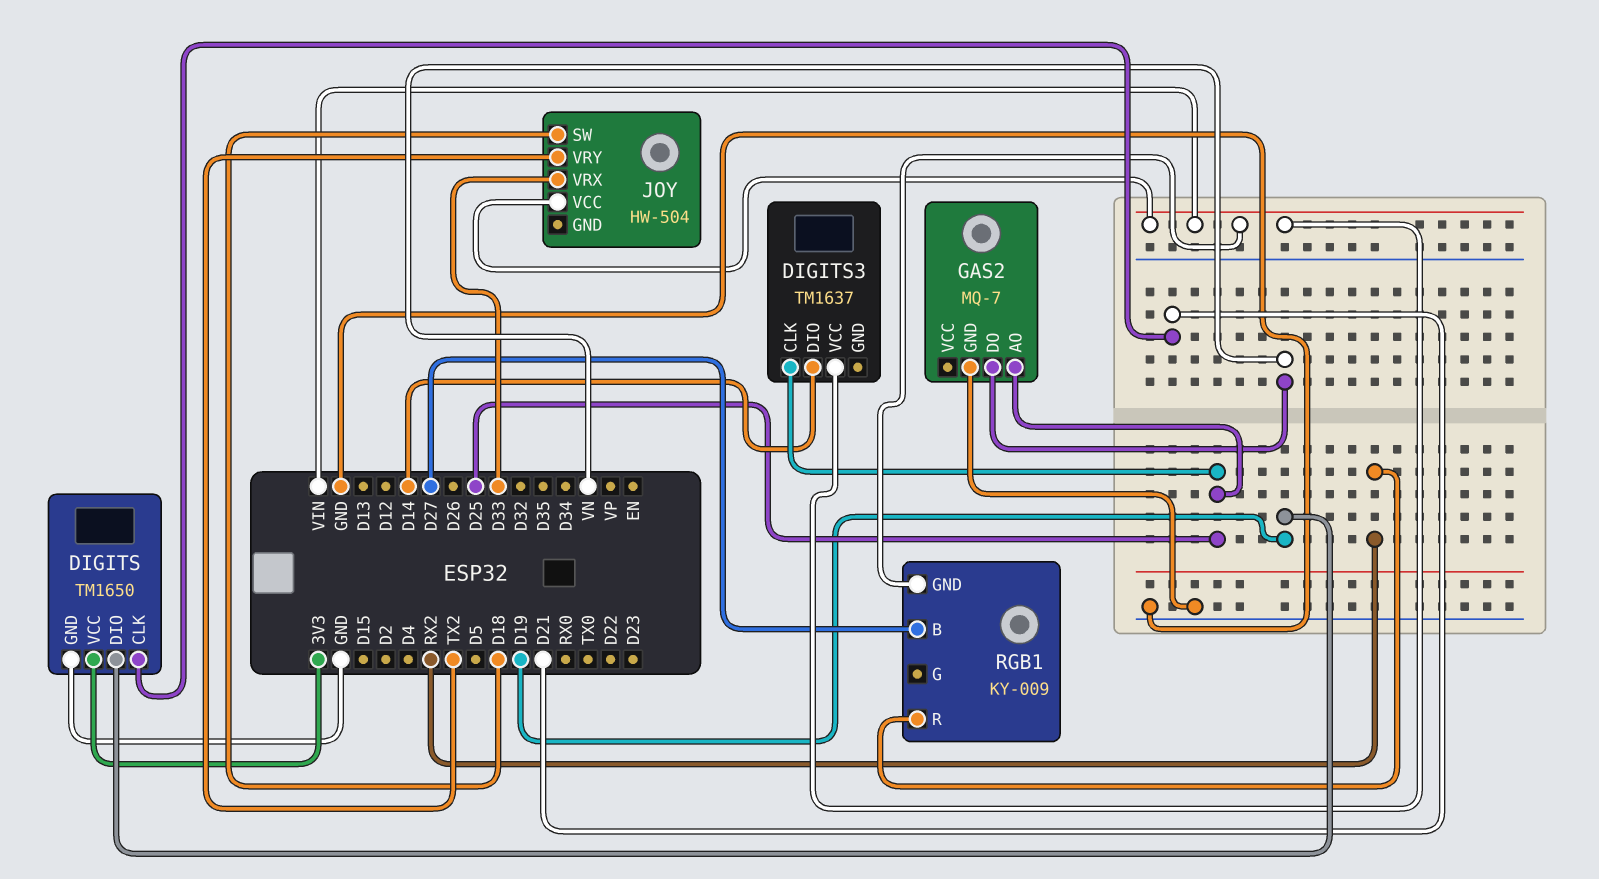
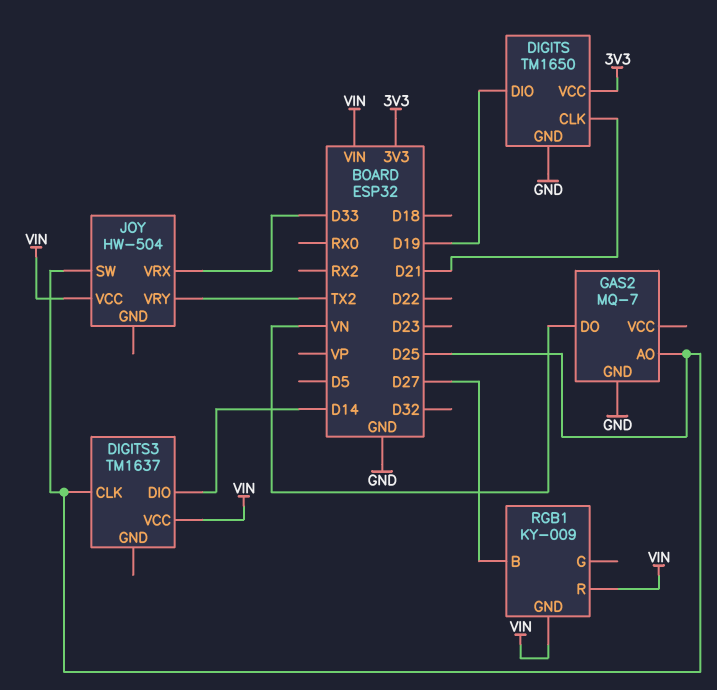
JOY pin SW: D18 -> D25
RGB1 pin R: RX2 -> VIN

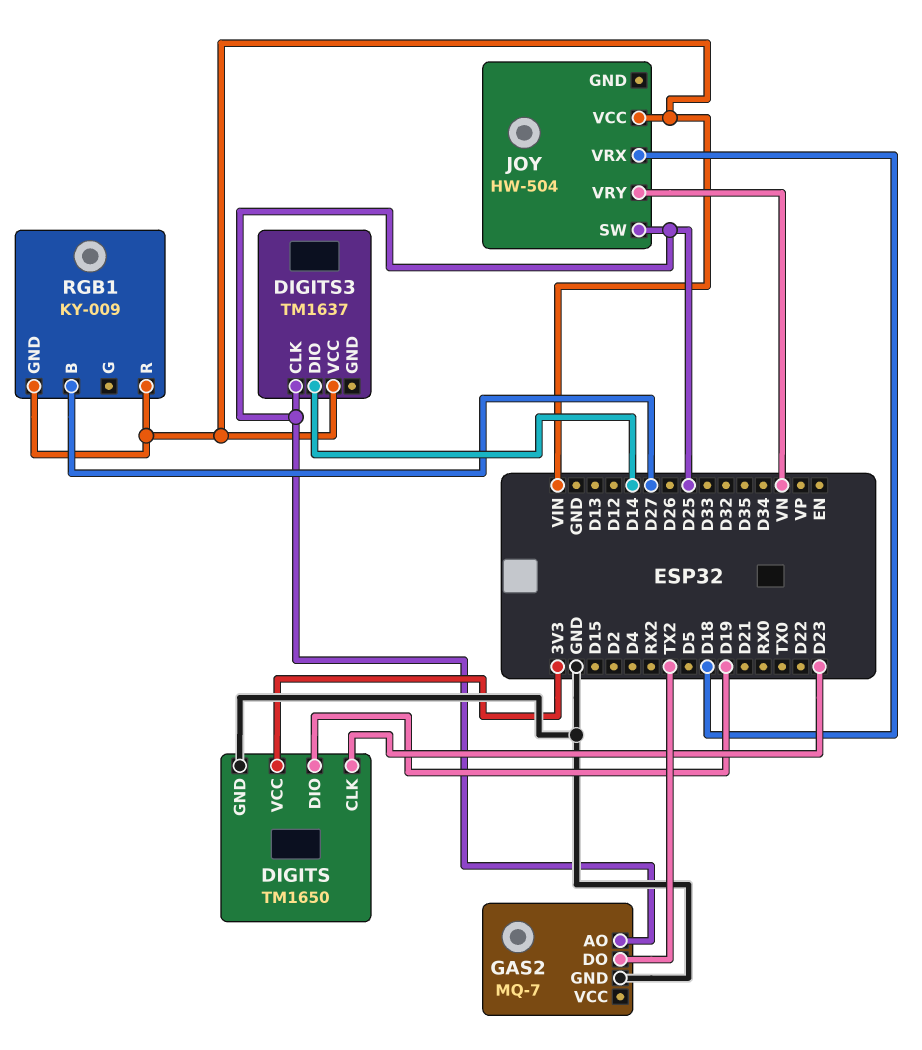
DIGITS pin CLK: D21 -> D23
GAS2 pin DO: VN -> TX2
JOY pin VRX: D33 -> D18
JOY pin VRY: TX2 -> VN

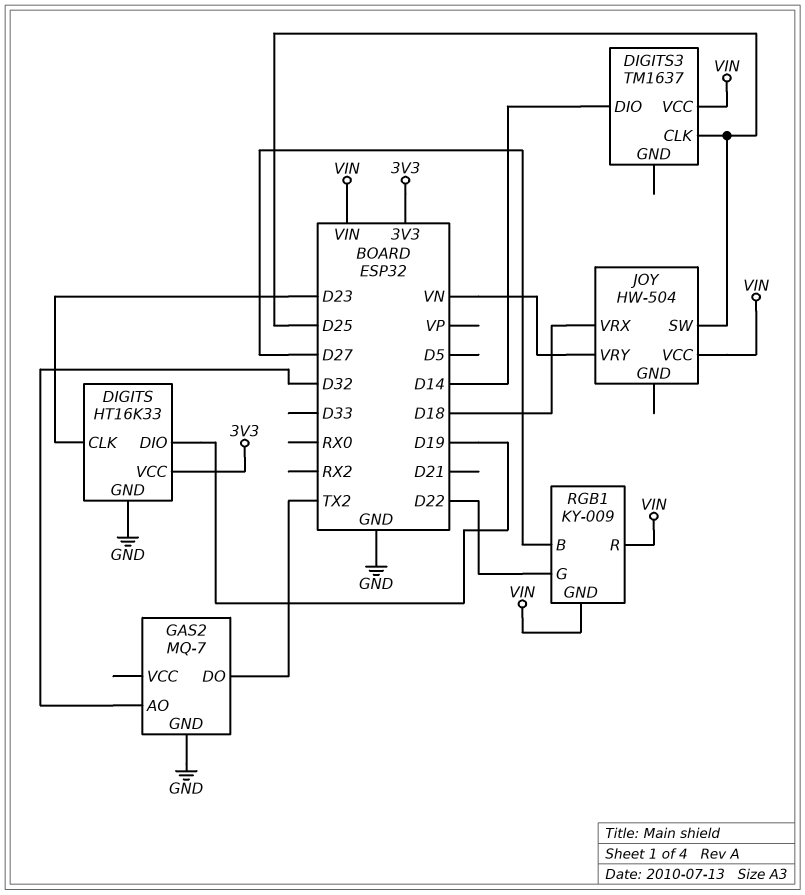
DIGITS: TM1650 -> HT16K33
GAS2 pin AO: D25 -> D32
RGB1 pin G: none -> D22

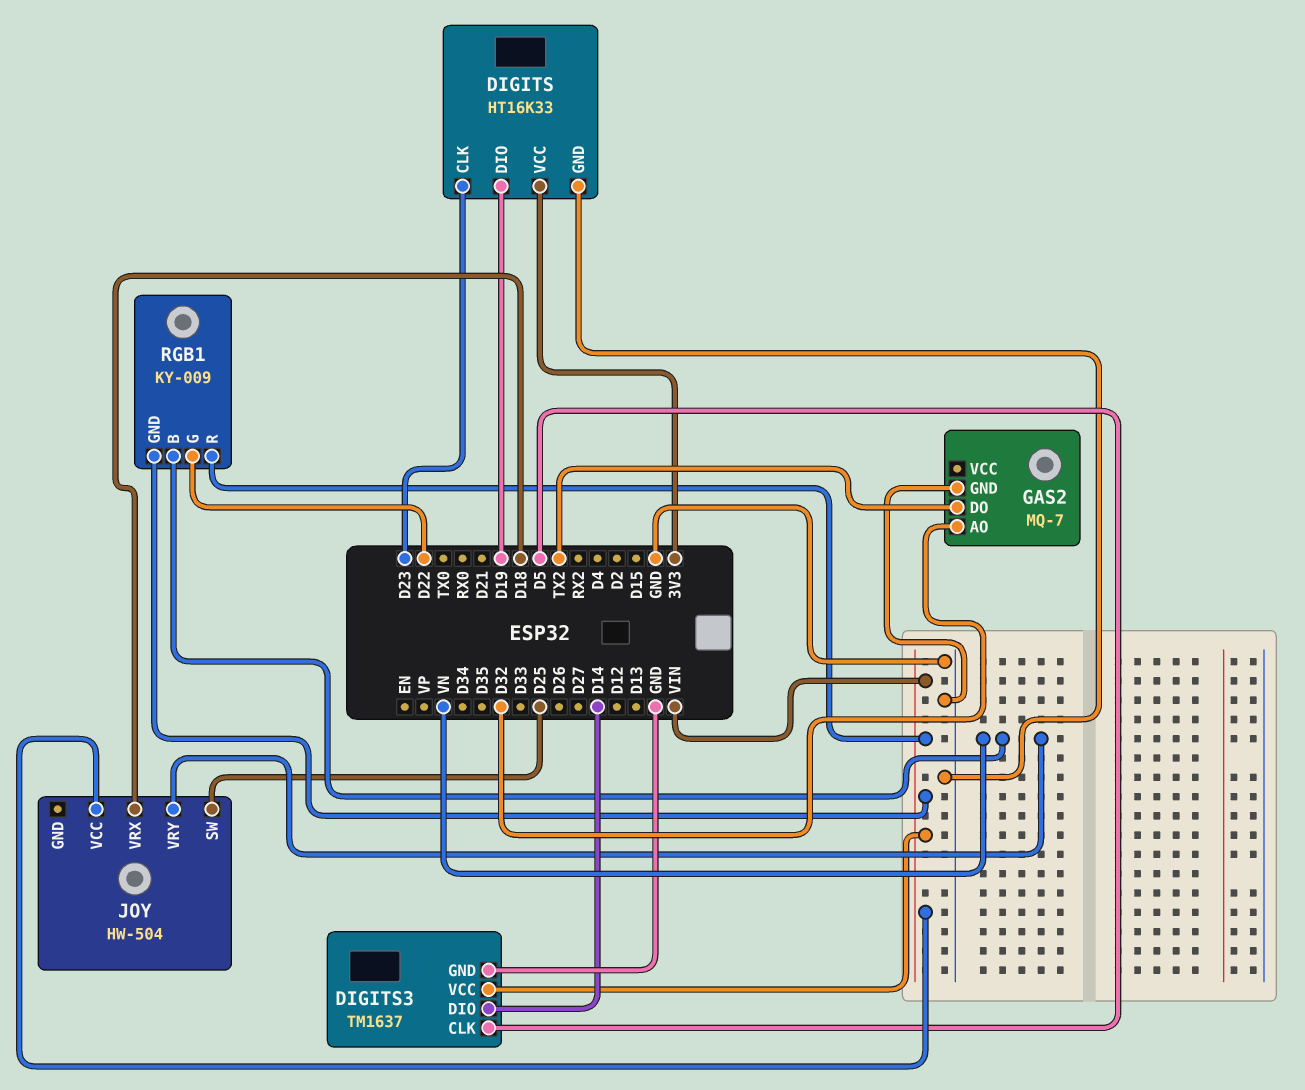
DIGITS3 pin CLK: D25 -> D5
DIGITS3 pin GND: none -> GND
RGB1 pin B: D27 -> VN

